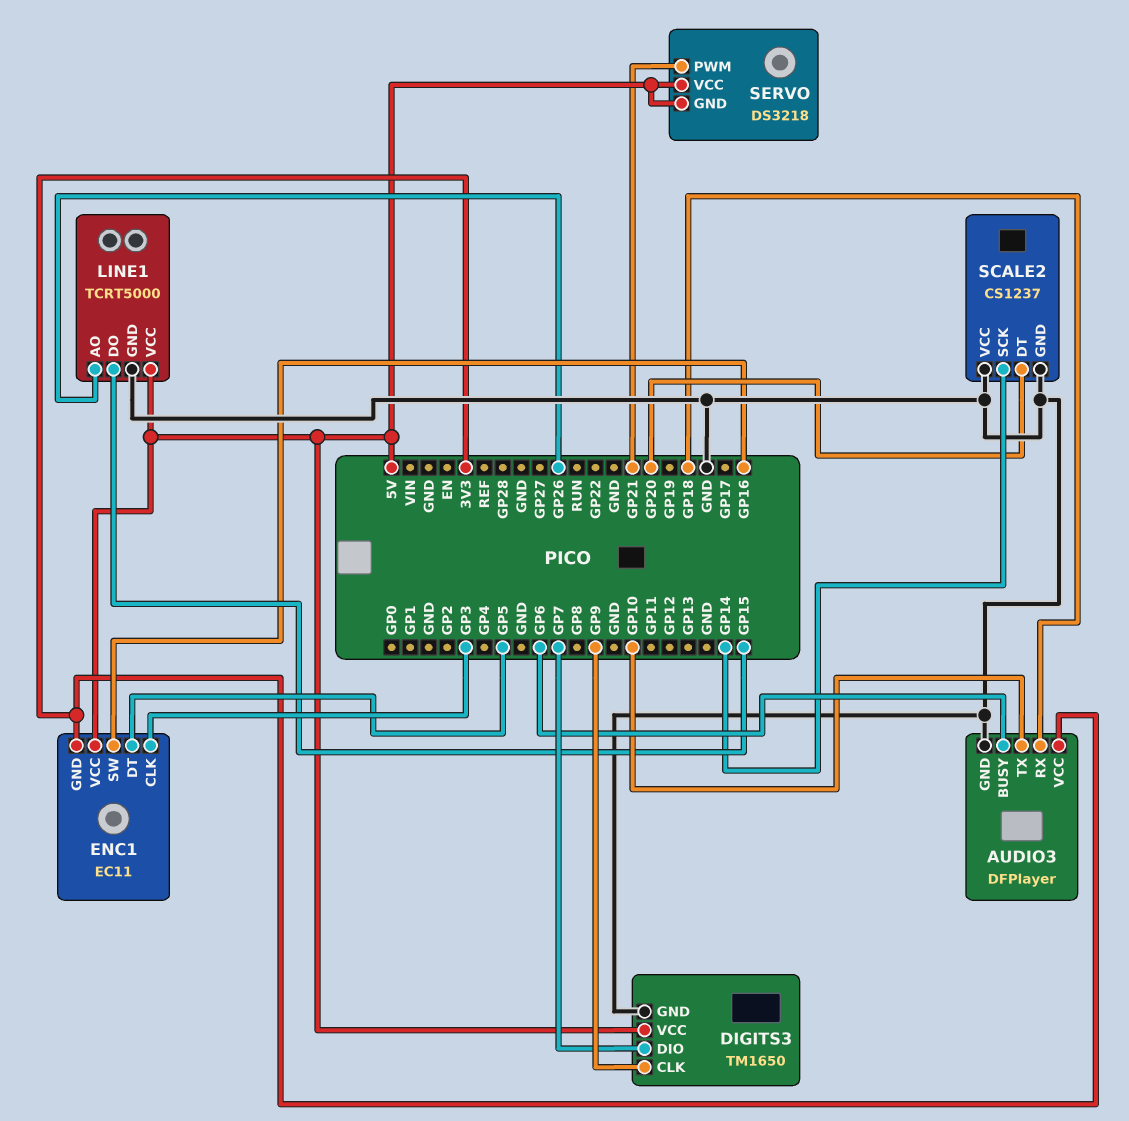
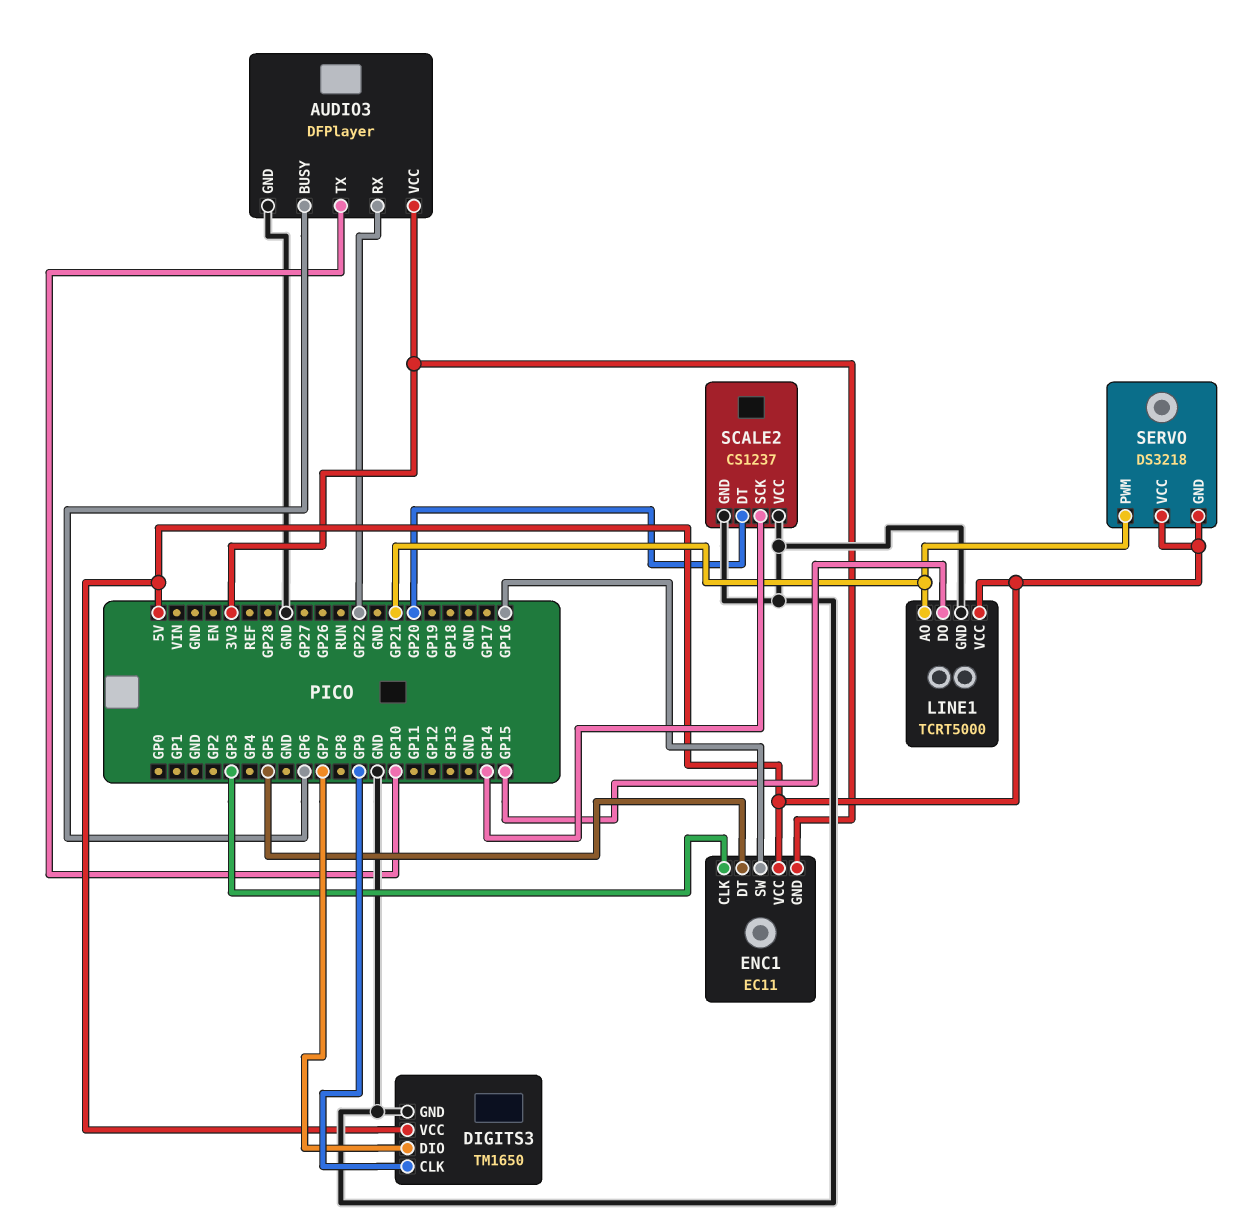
AUDIO3 pin RX: GP18 -> GP22
LINE1 pin AO: GP26 -> GP21

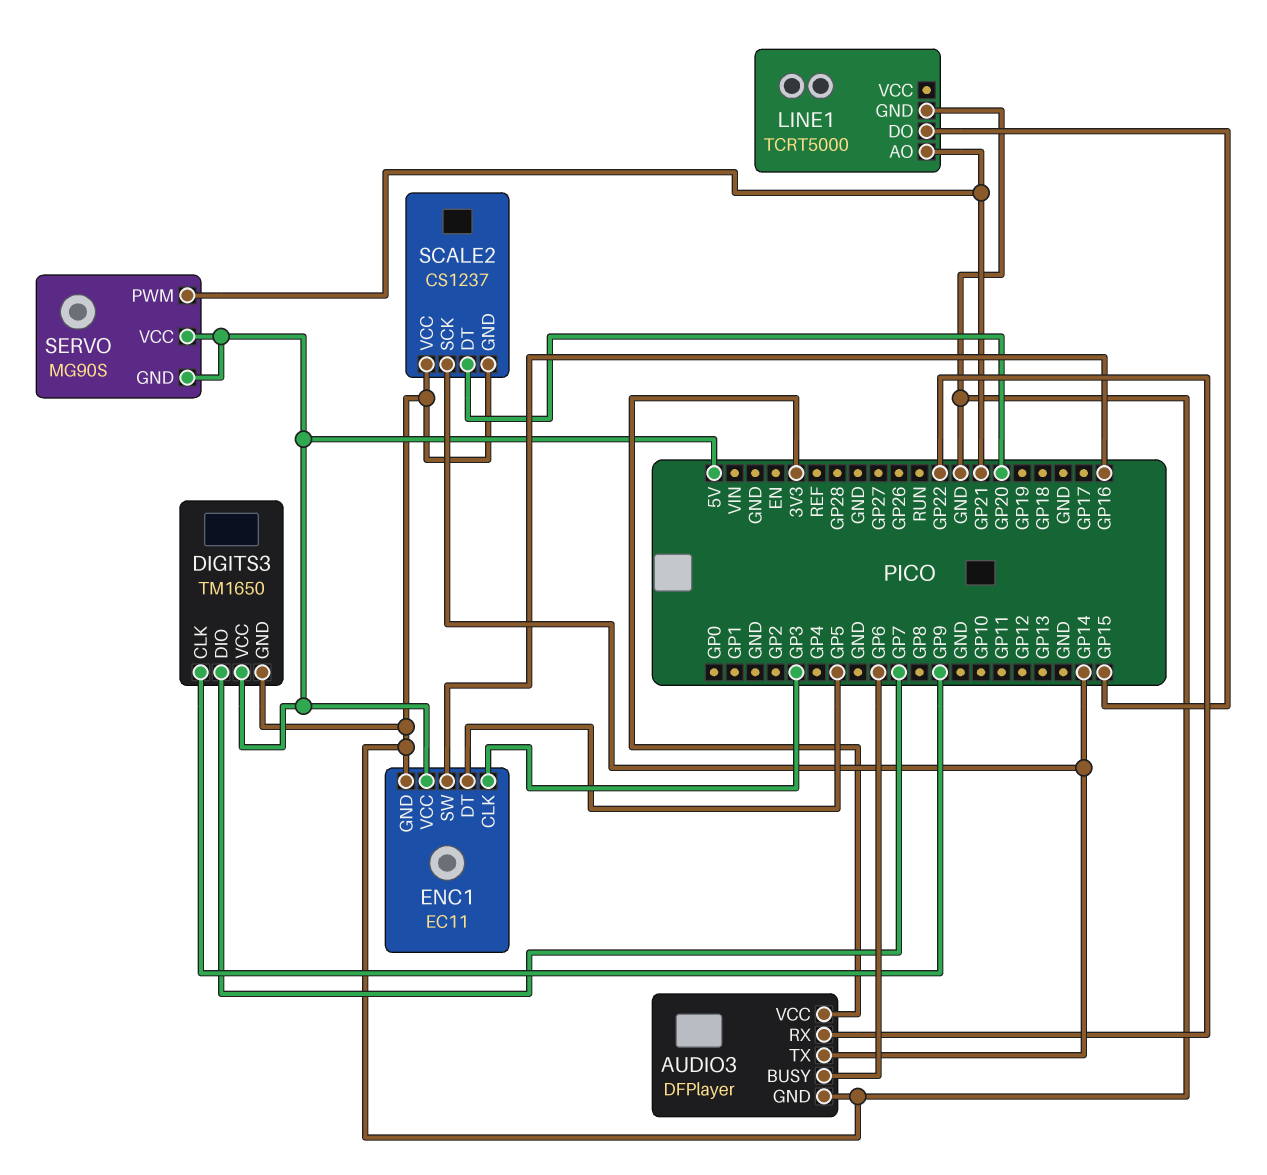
AUDIO3 pin TX: GP10 -> GP14
ENC1 pin GND: 3V3 -> GND
LINE1 pin VCC: 5V -> none
SERVO: DS3218 -> MG90S

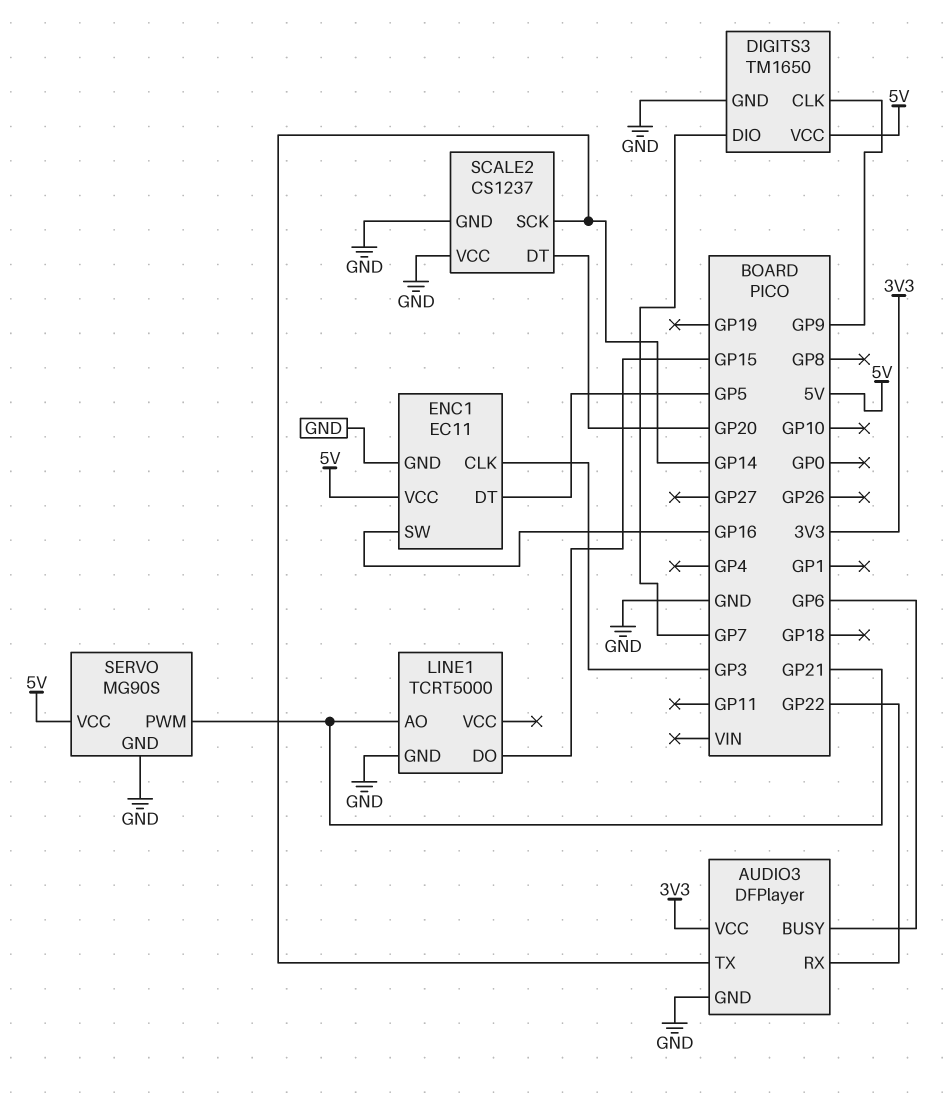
SERVO pin GND: 5V -> GND

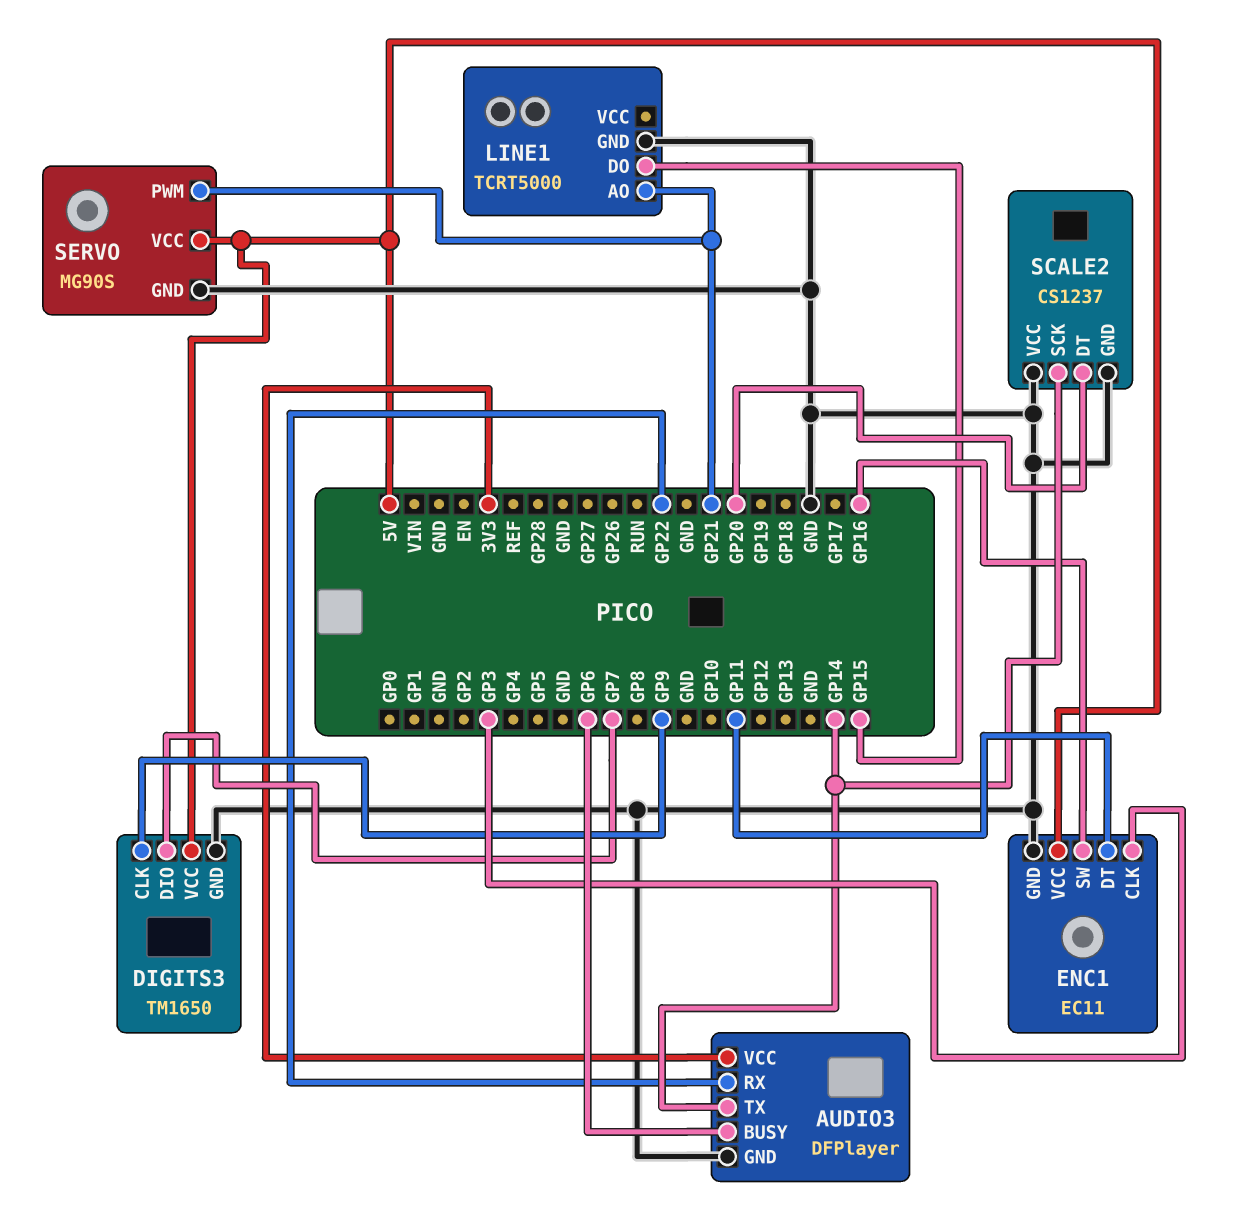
ENC1 pin DT: GP5 -> GP11

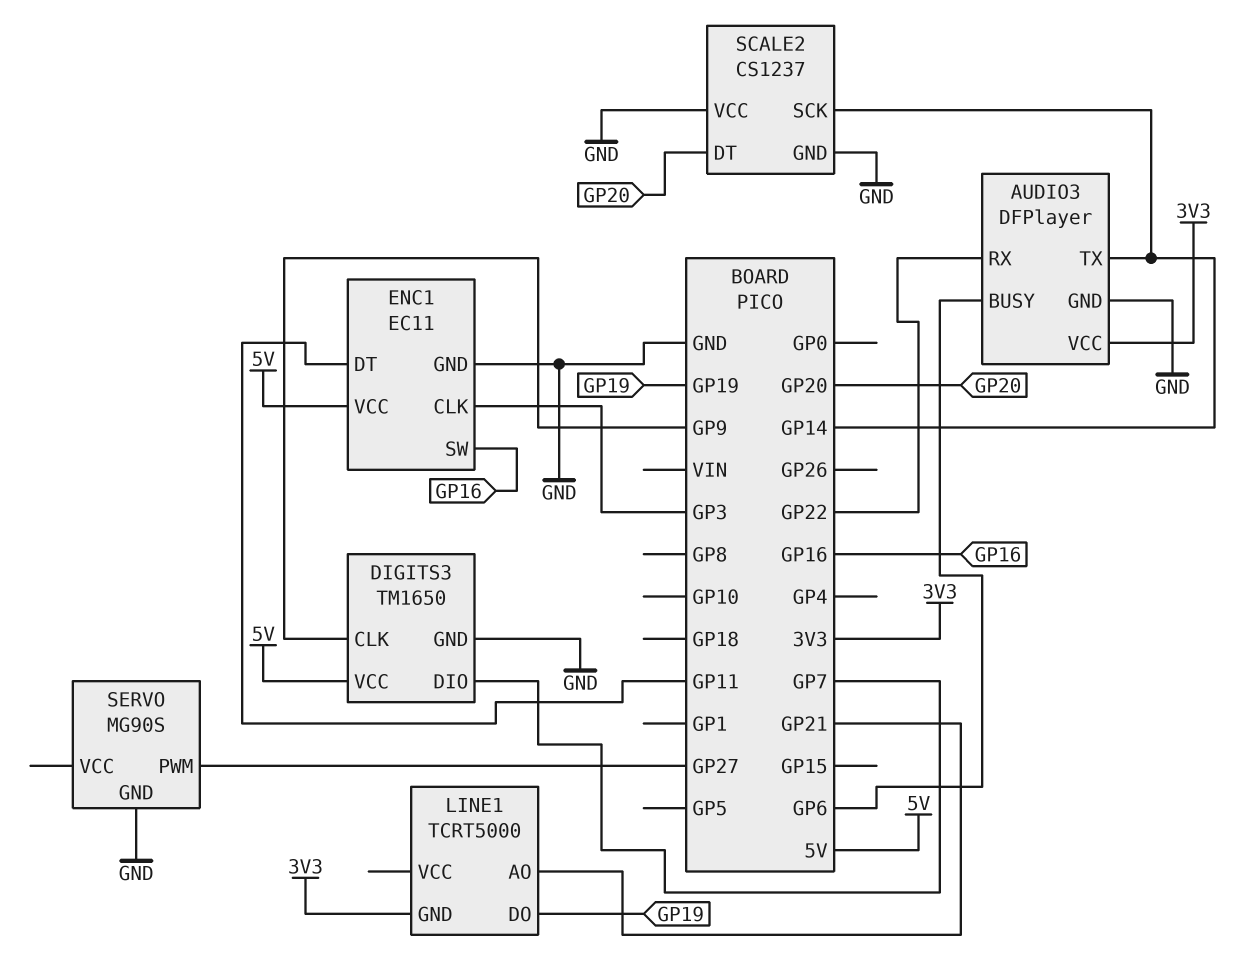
LINE1 pin DO: GP15 -> GP19
LINE1 pin GND: GND -> 3V3
SERVO pin PWM: GP21 -> GP27
SERVO pin VCC: 5V -> none

